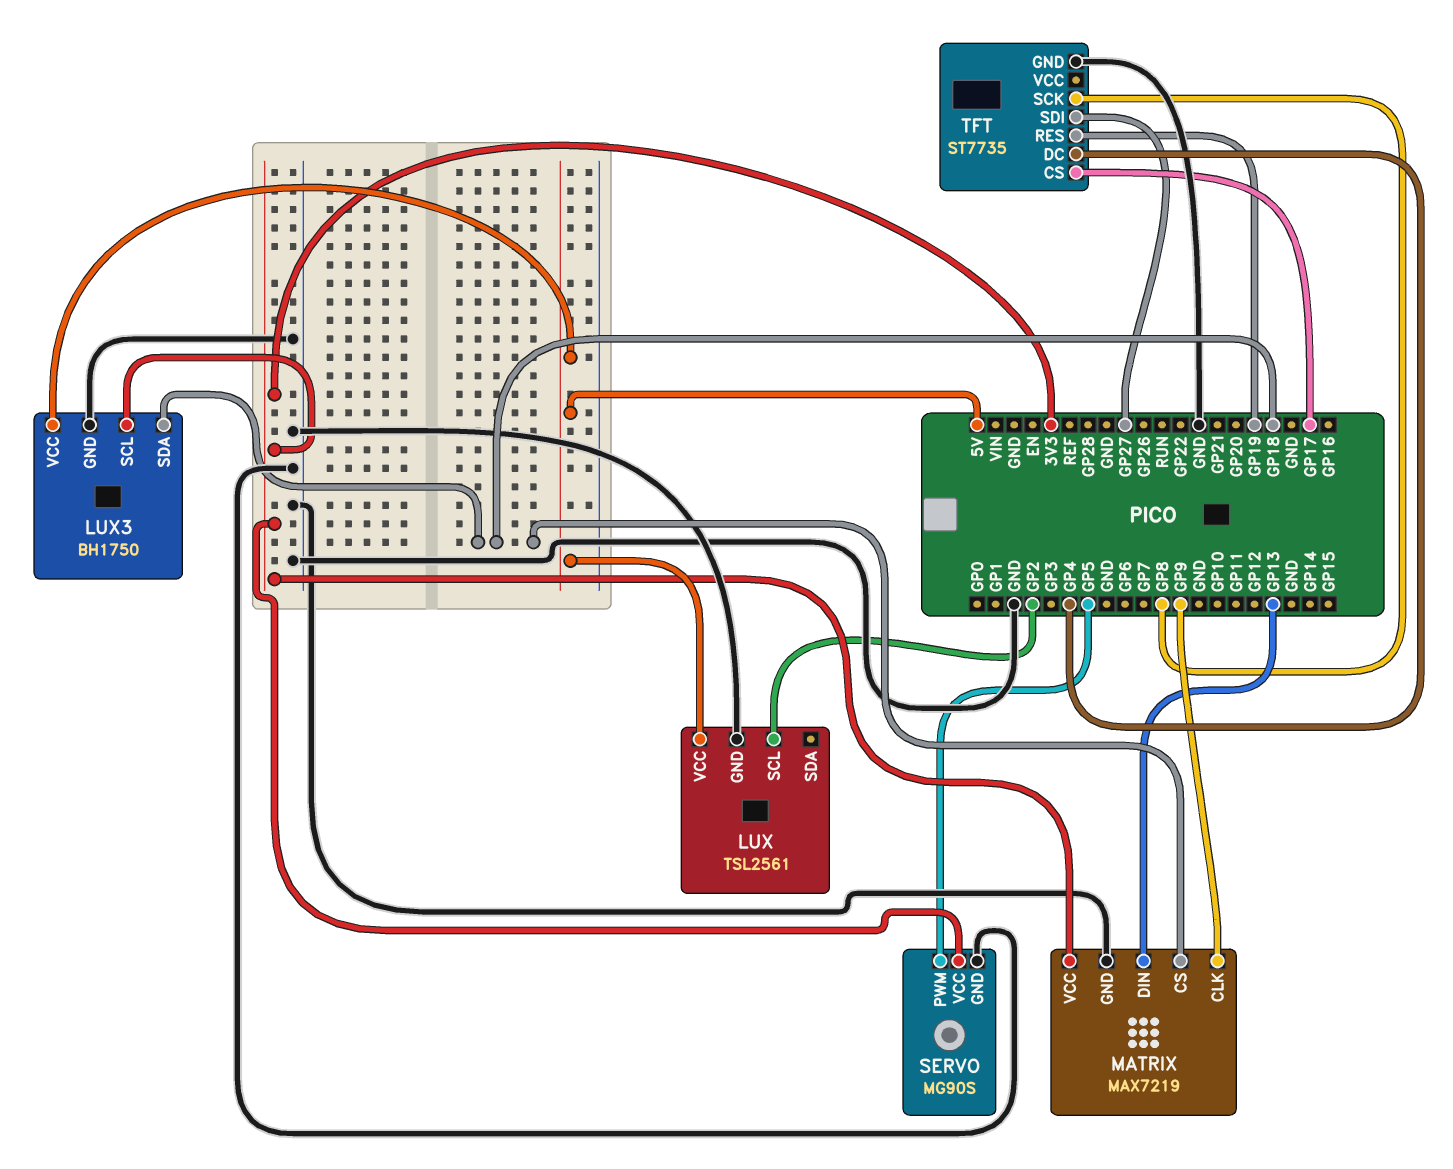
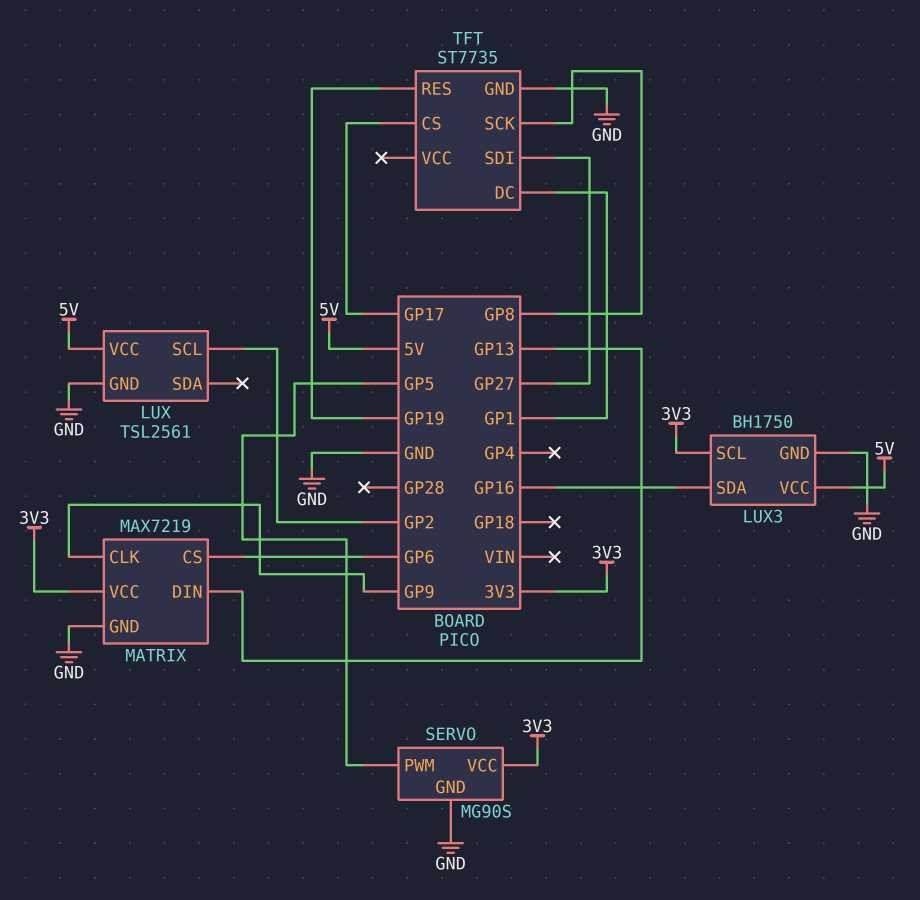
LUX3 pin SDA: GP18 -> GP16
MATRIX pin CS: GP18 -> GP6
TFT pin DC: GP4 -> GP1

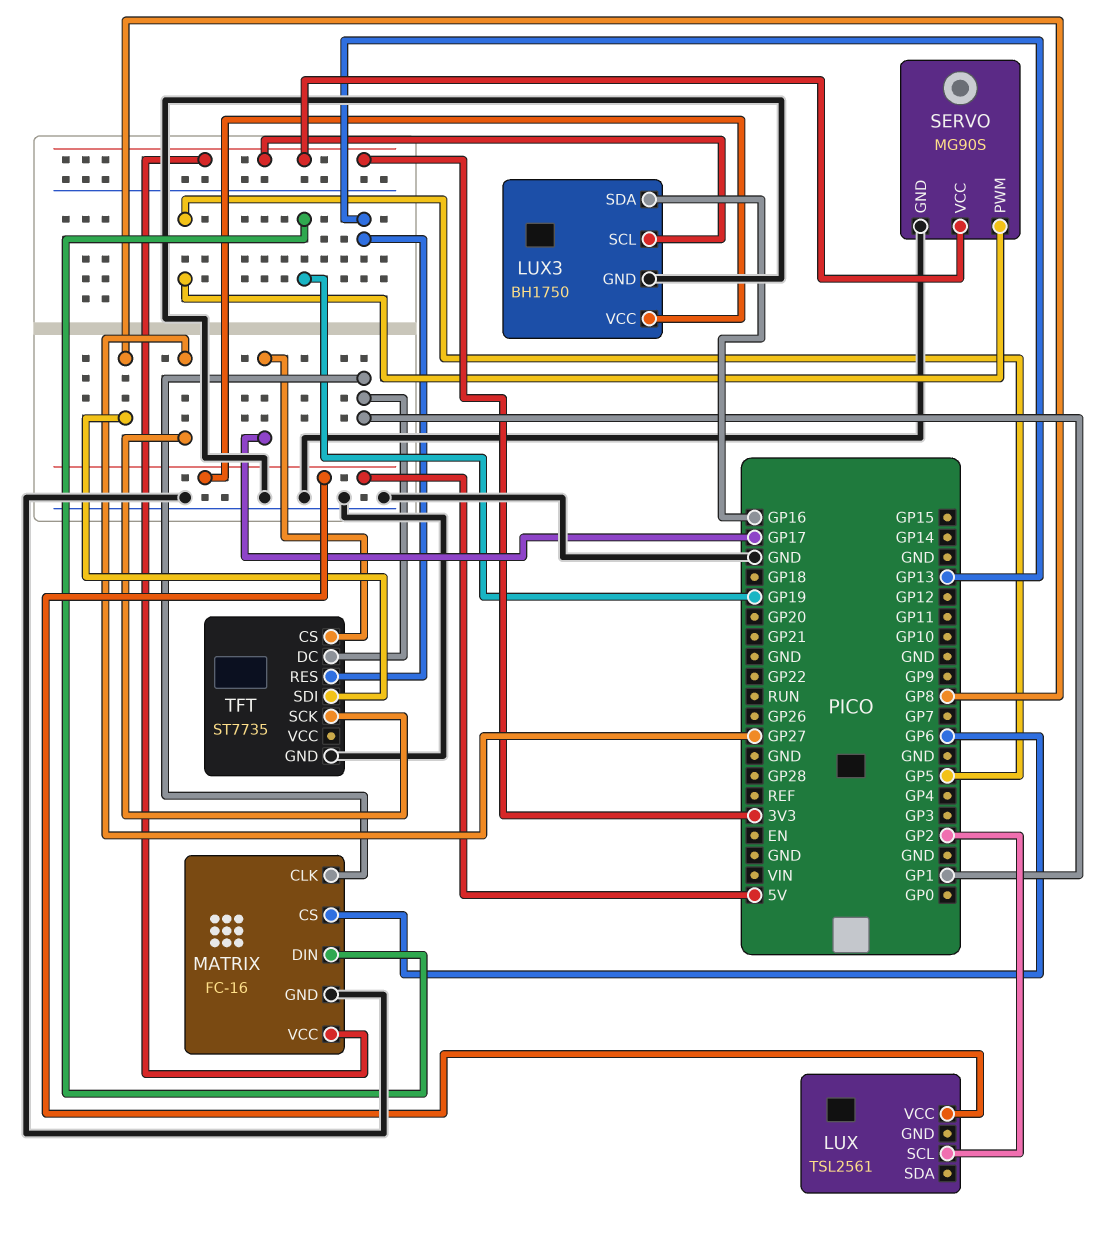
LUX pin GND: GND -> none
MATRIX: MAX7219 -> FC-16
MATRIX pin CLK: GP9 -> GP1
MATRIX pin DIN: GP13 -> GP19
TFT pin RES: GP19 -> GP13
TFT pin SCK: GP8 -> GP27
TFT pin SDI: GP27 -> GP8

